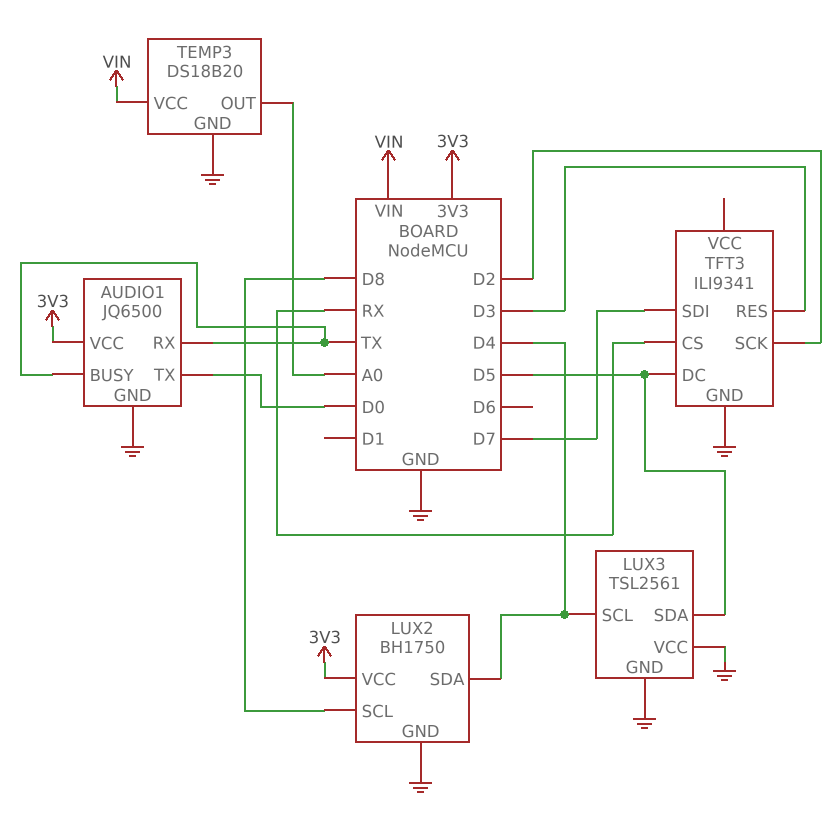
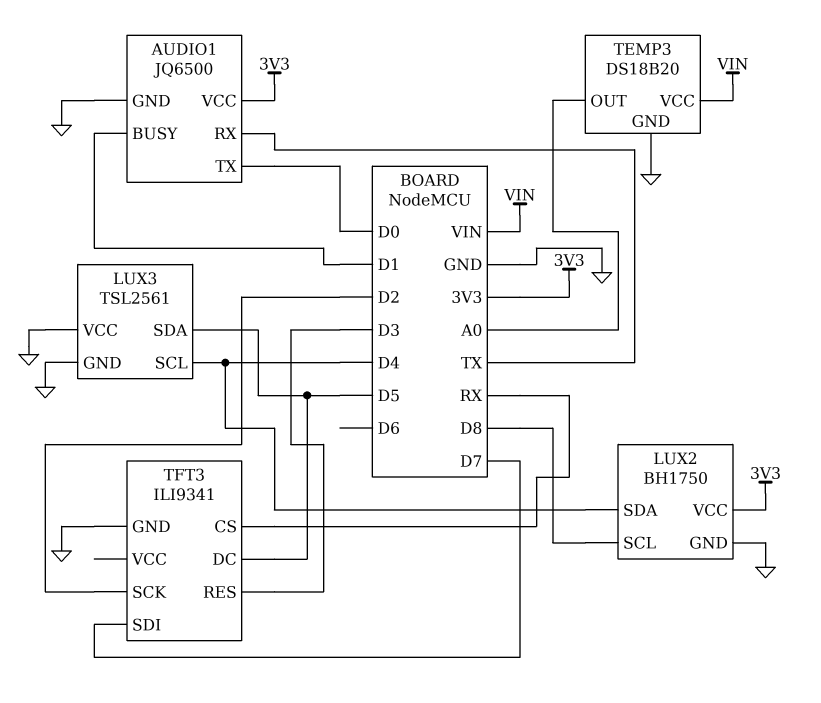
AUDIO1 pin BUSY: TX -> D1

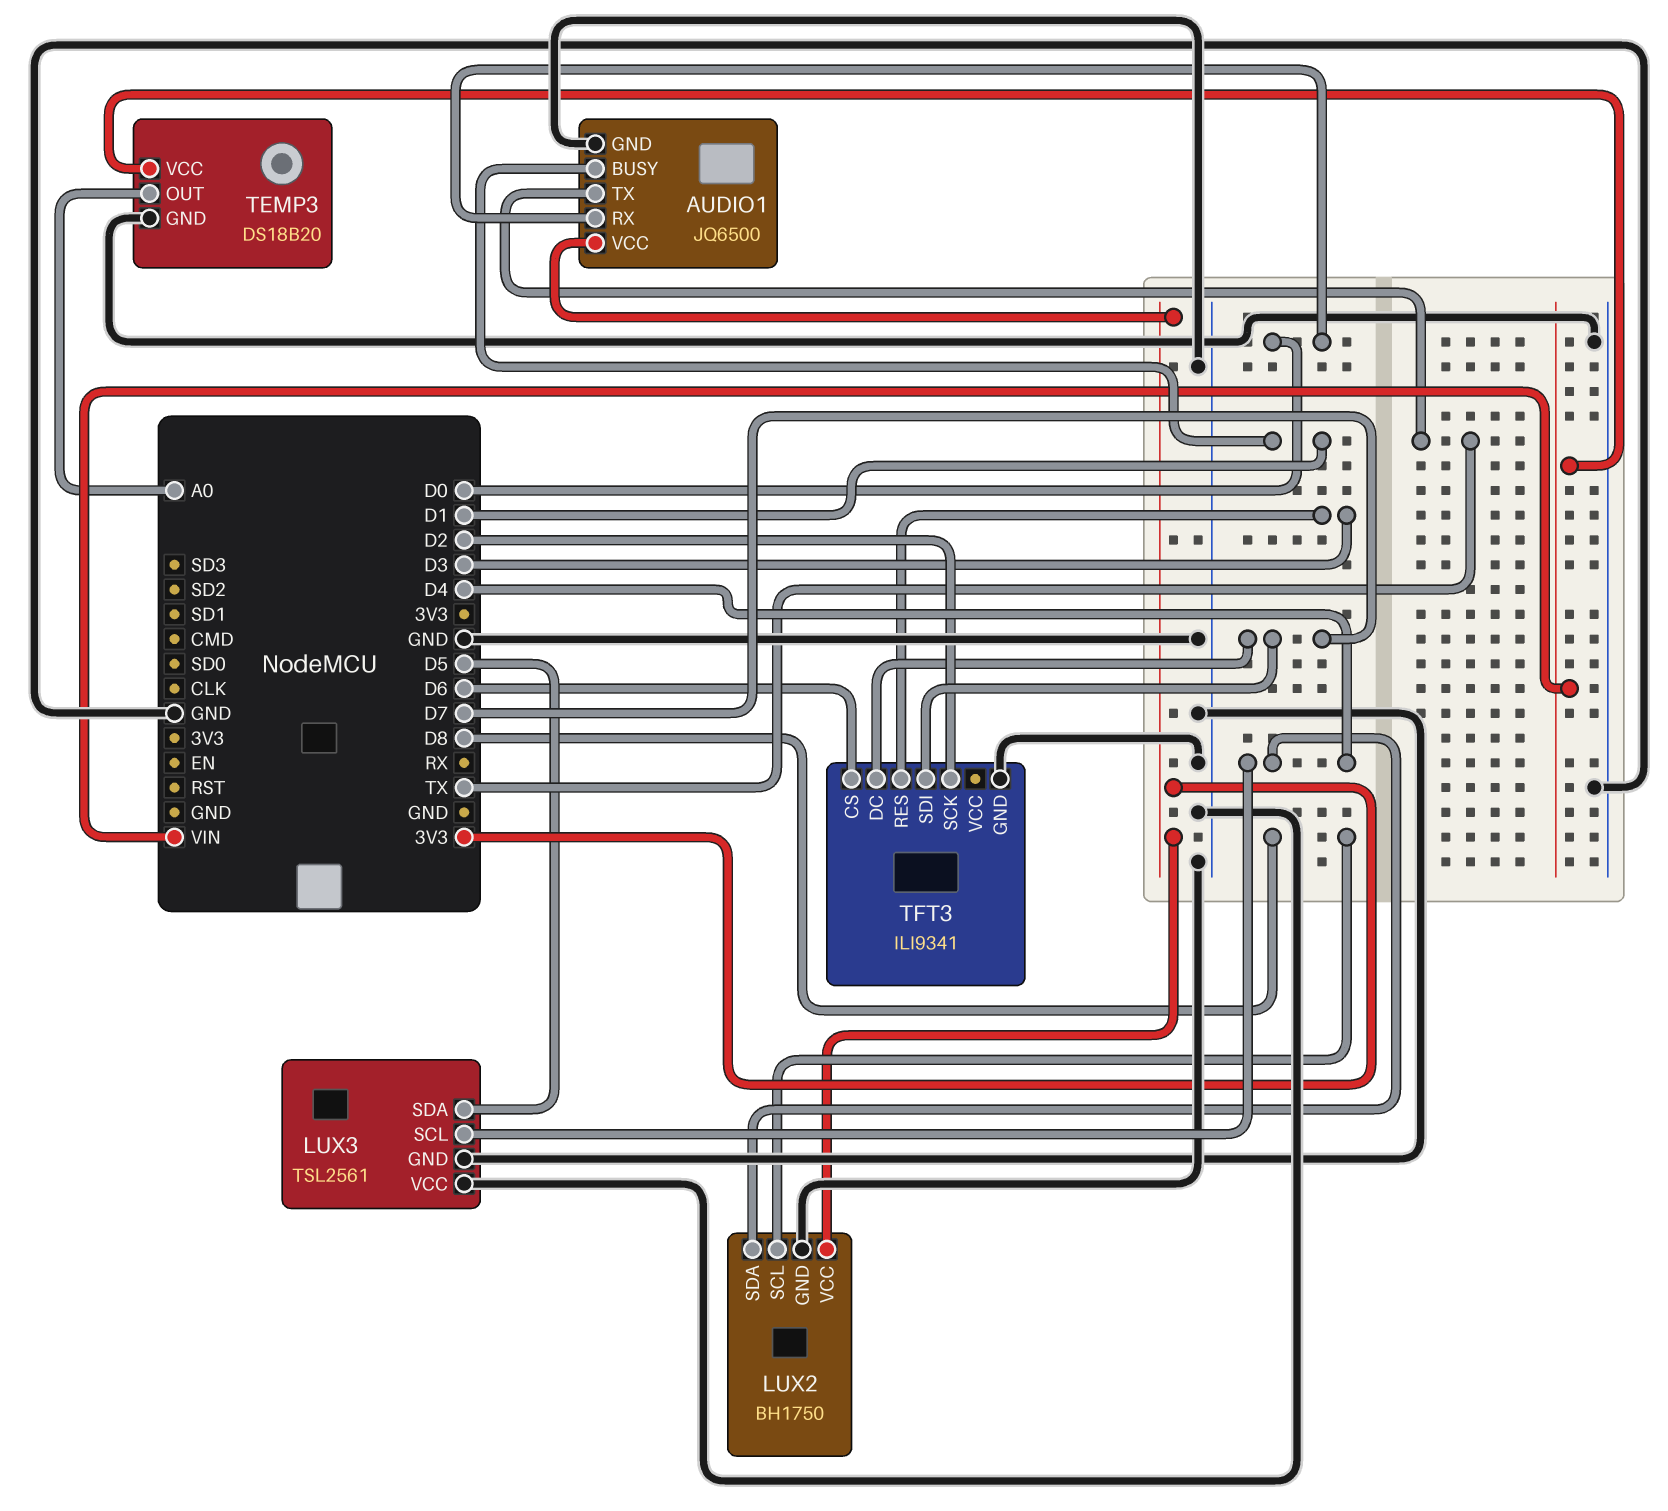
AUDIO1 pin RX: TX -> D0
AUDIO1 pin TX: D0 -> TX
TFT3 pin CS: RX -> D6
TFT3 pin DC: D5 -> D7

